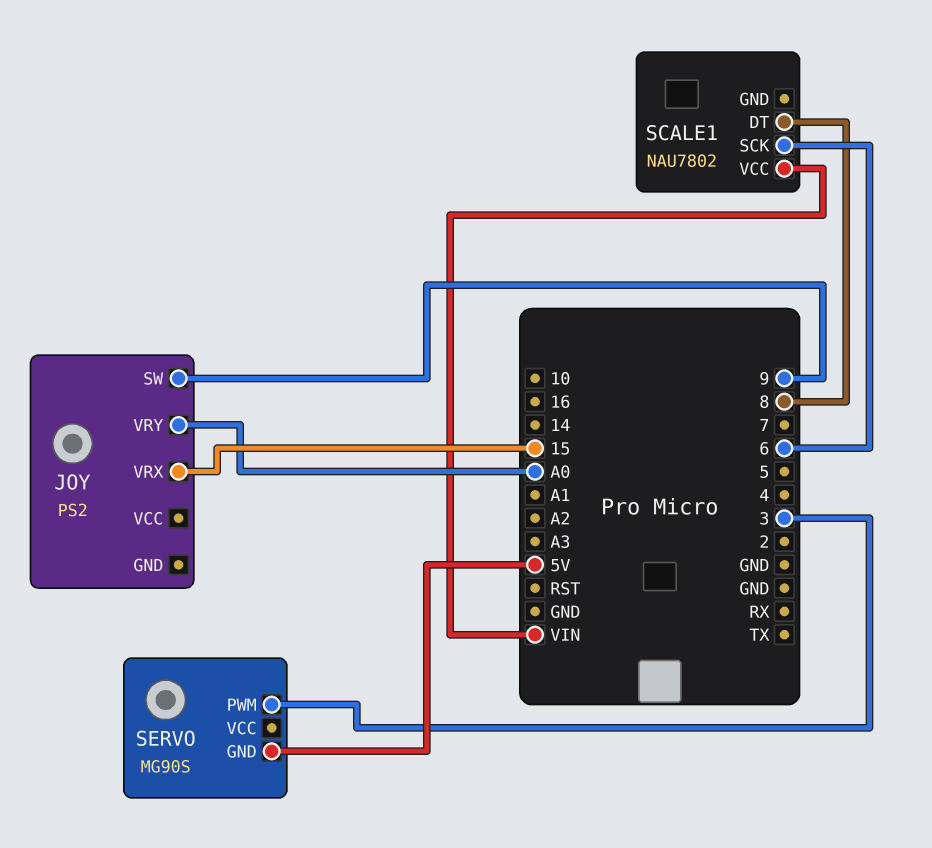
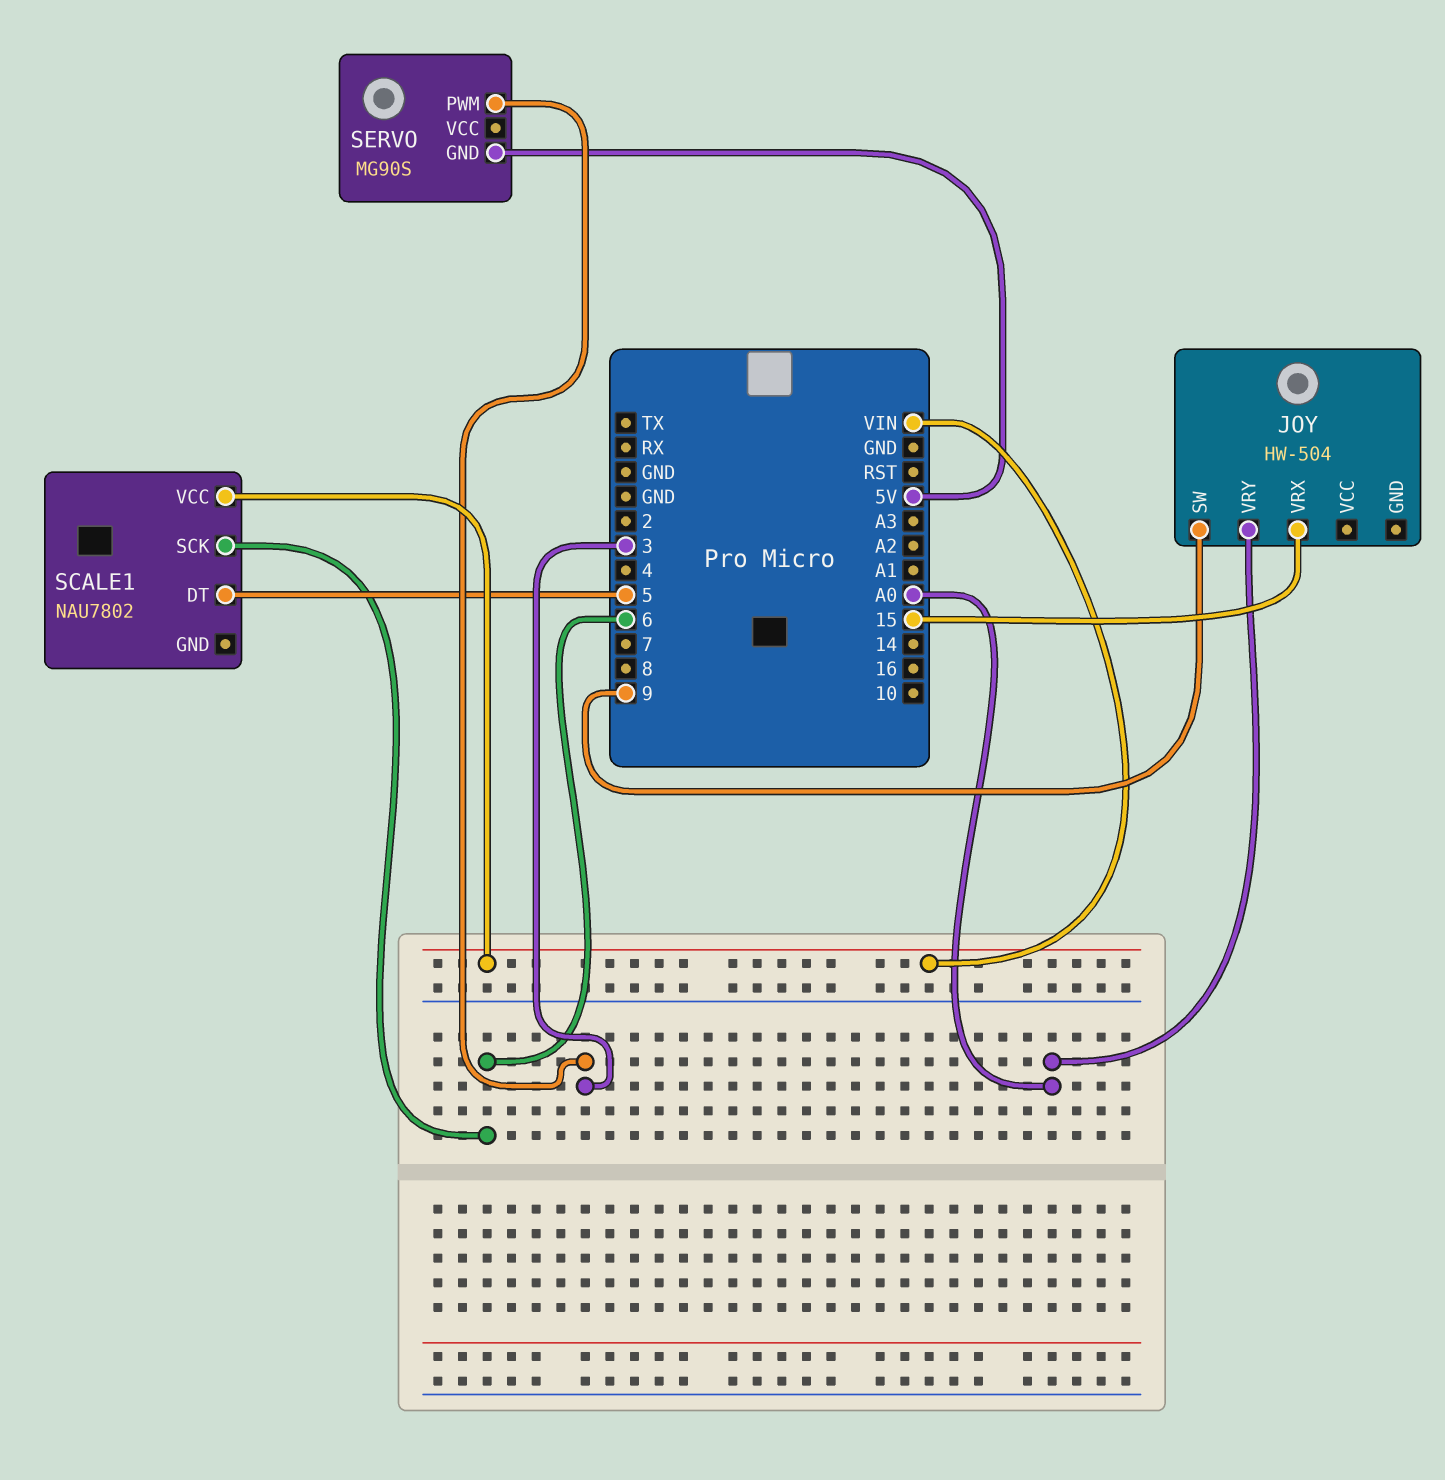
JOY: PS2 -> HW-504
SCALE1 pin DT: 8 -> 5

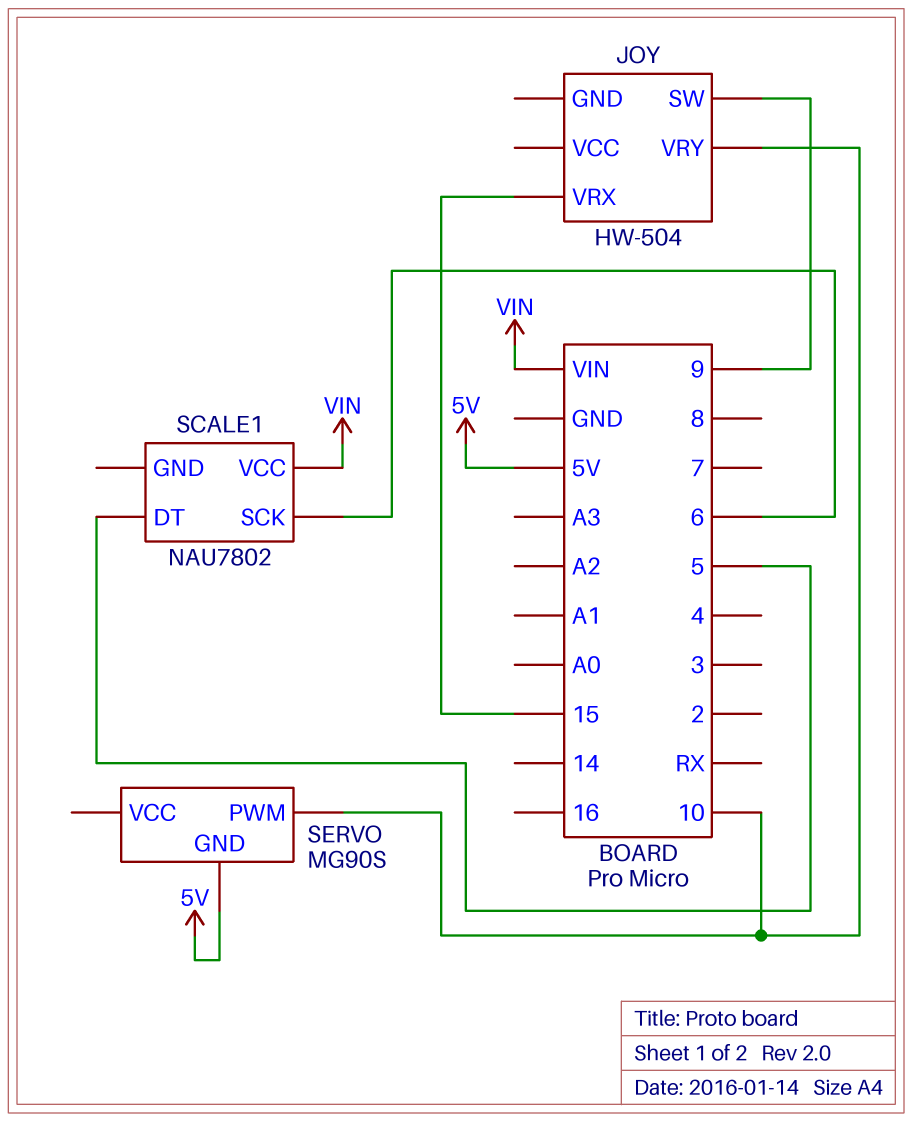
JOY pin VRY: A0 -> 10
SERVO pin PWM: 3 -> 10

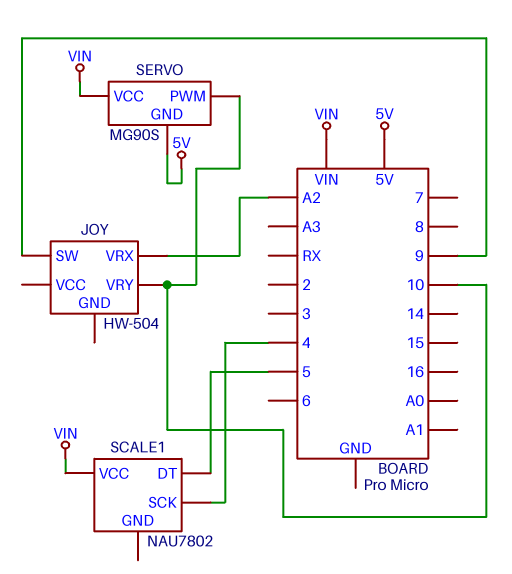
JOY pin VRX: 15 -> A2
SCALE1 pin SCK: 6 -> 4
SERVO pin VCC: none -> VIN

